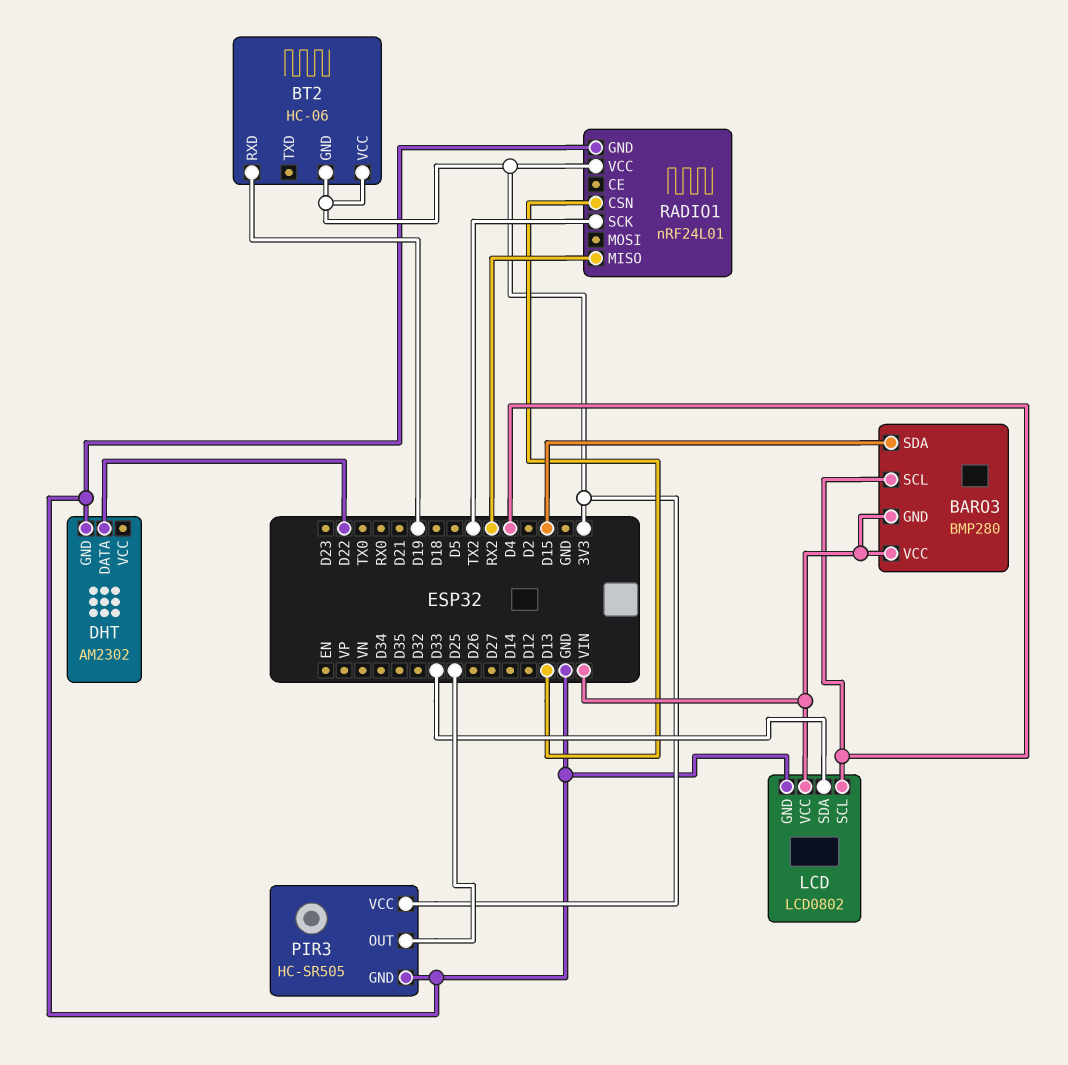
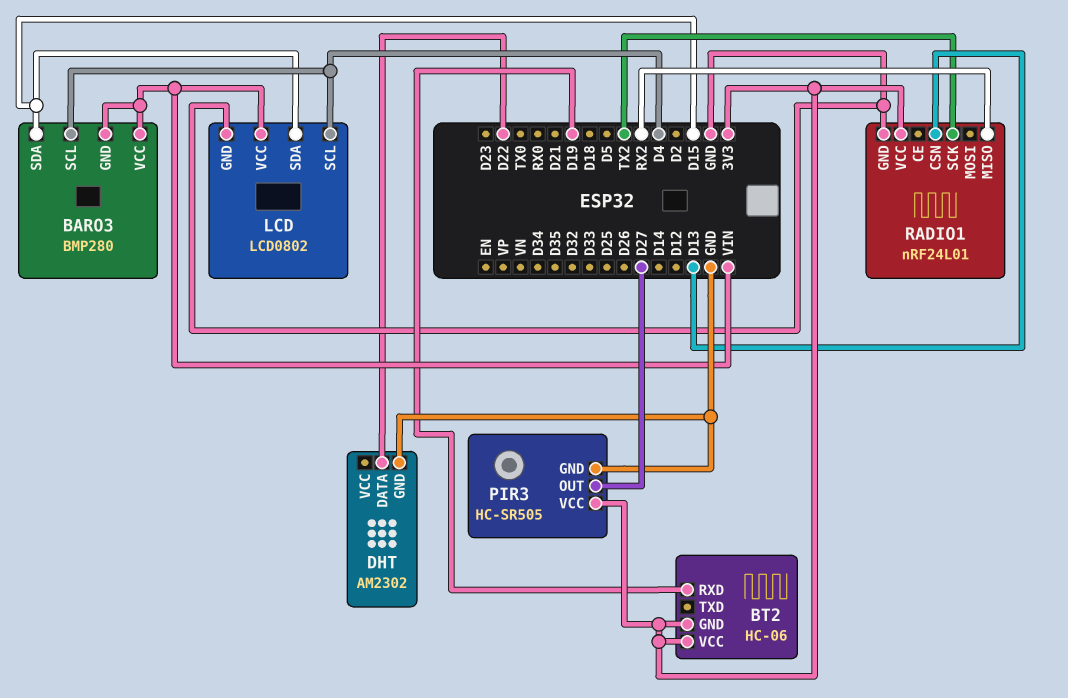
LCD pin SDA: D33 -> D15
PIR3 pin OUT: D25 -> D27

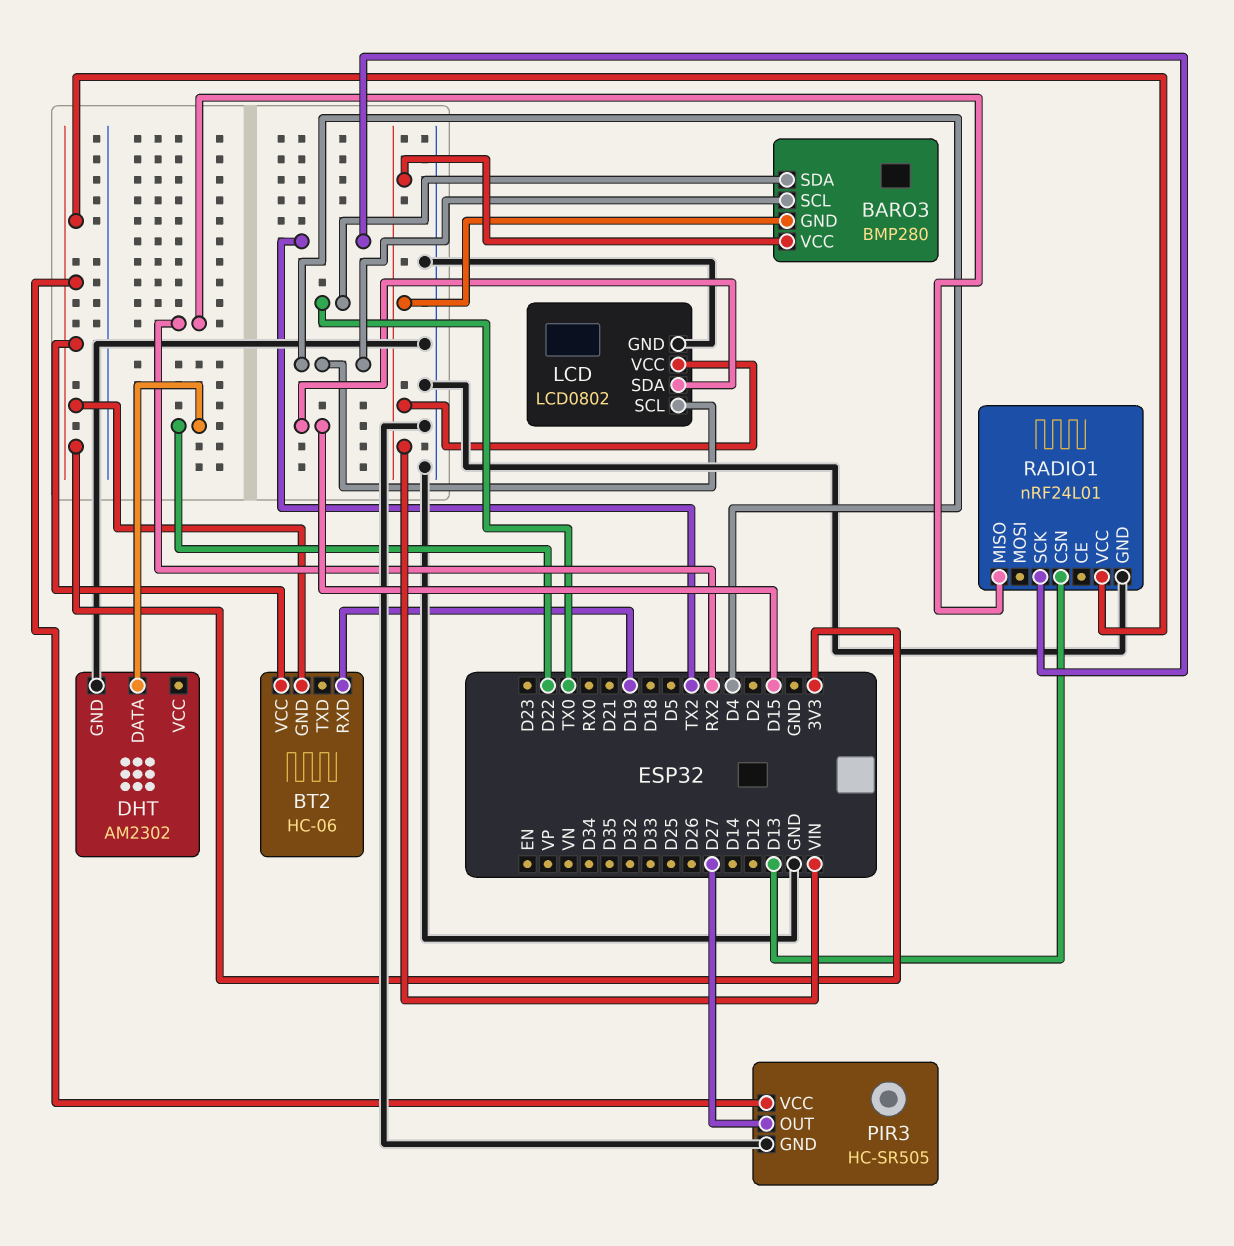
BARO3 pin SDA: D15 -> TX0

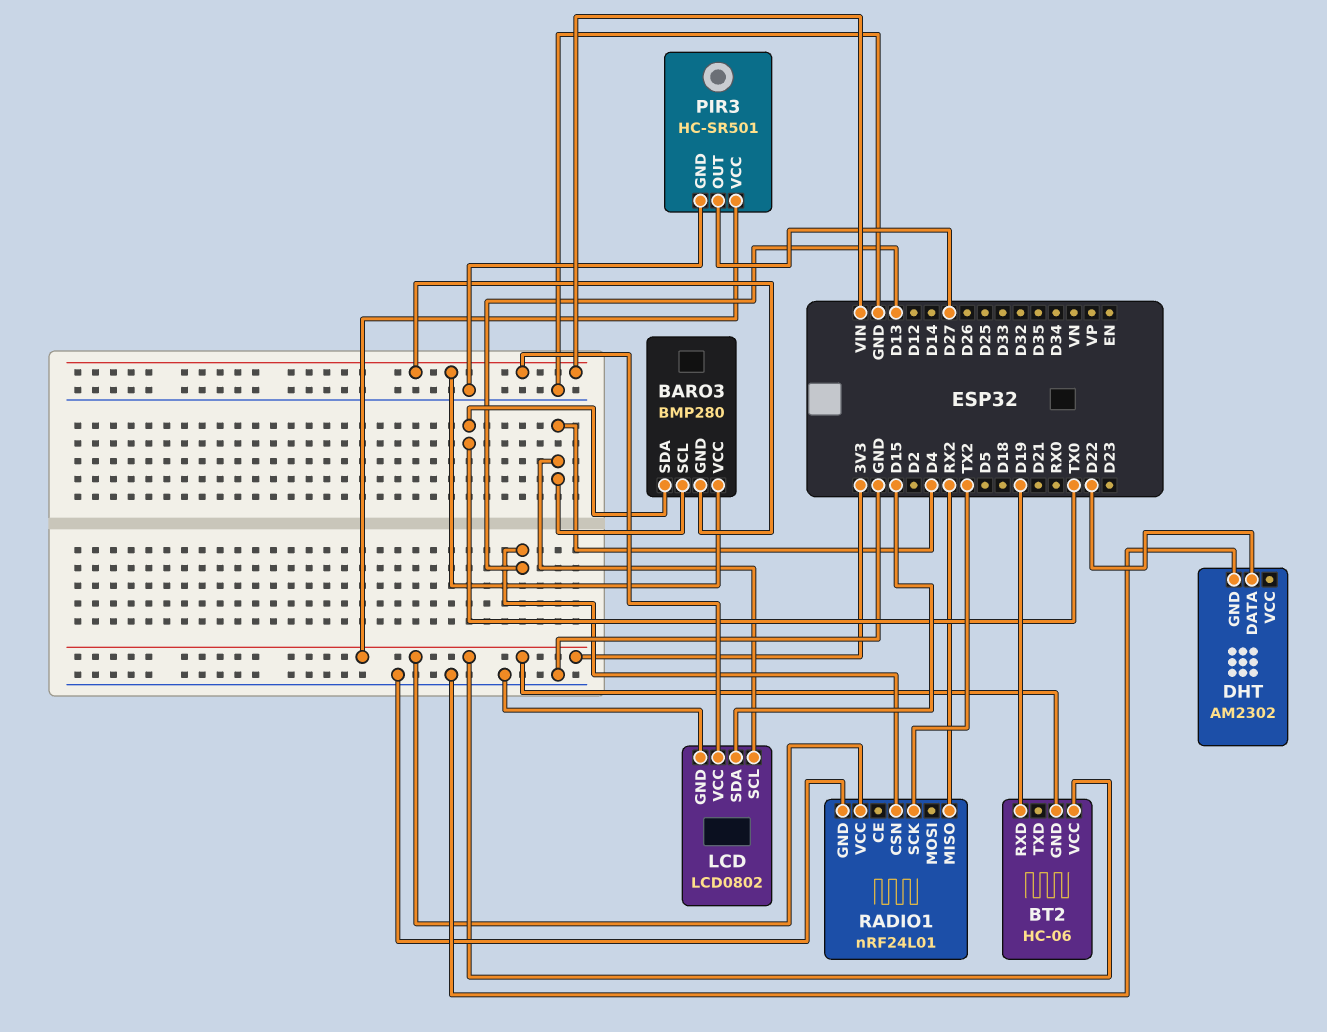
PIR3: HC-SR505 -> HC-SR501

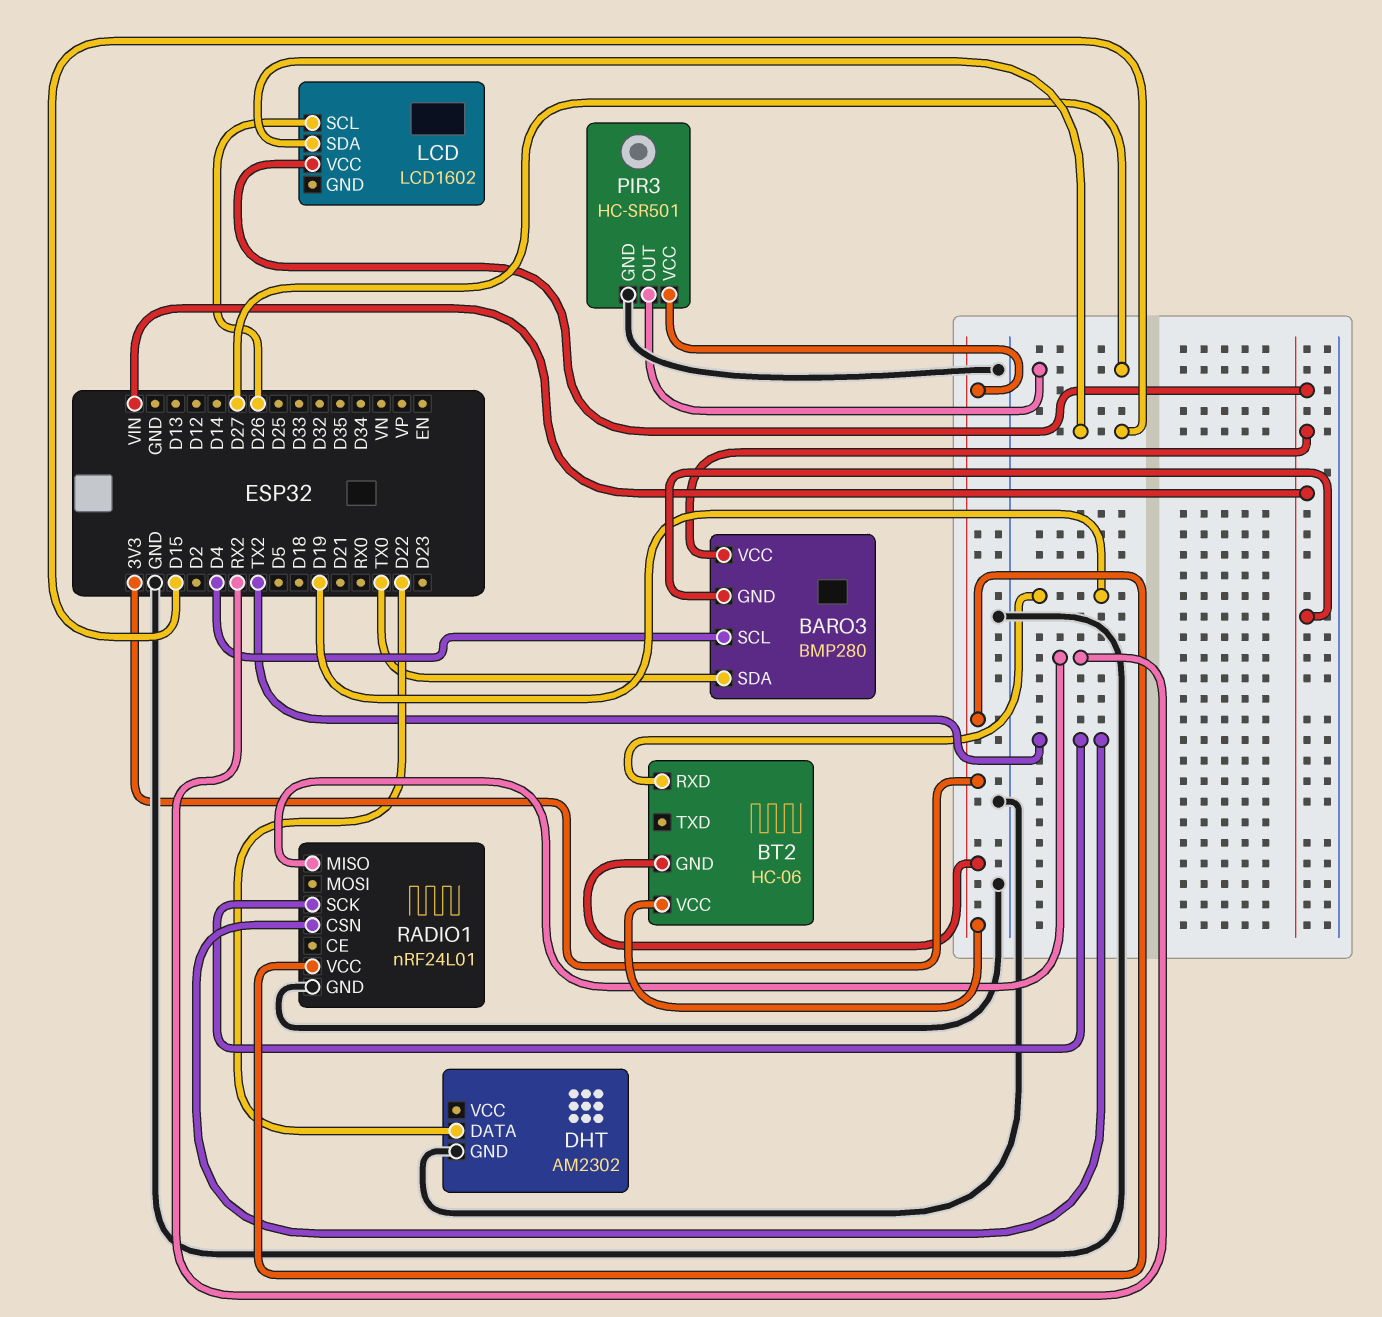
LCD: LCD0802 -> LCD1602
LCD pin GND: GND -> none
LCD pin SCL: D4 -> D26
RADIO1 pin CSN: D13 -> TX2

